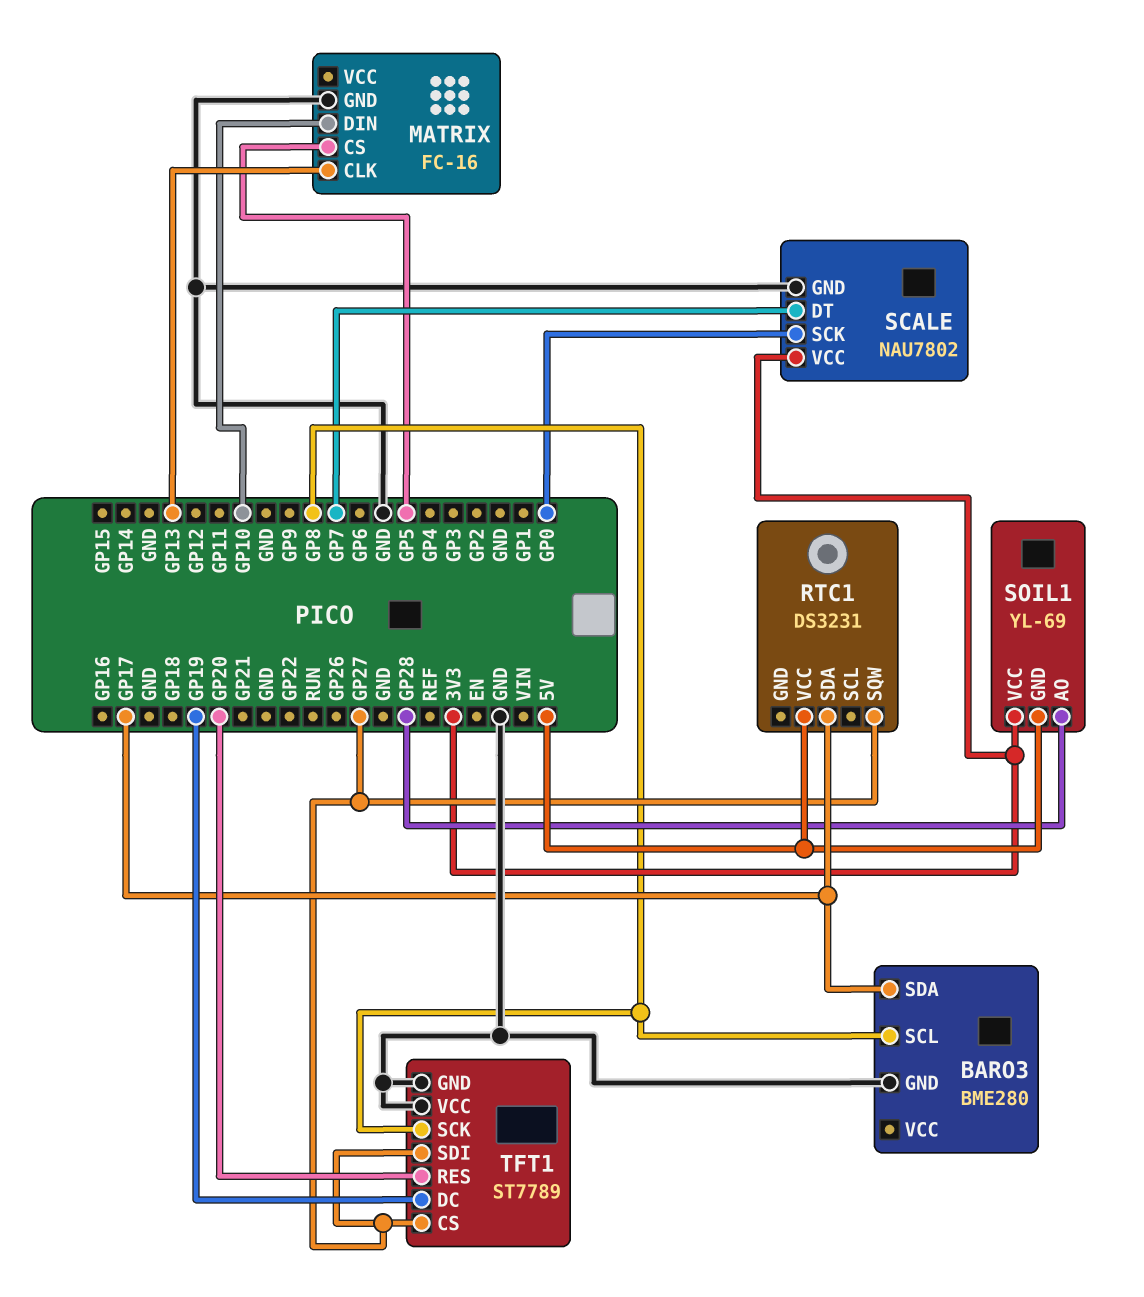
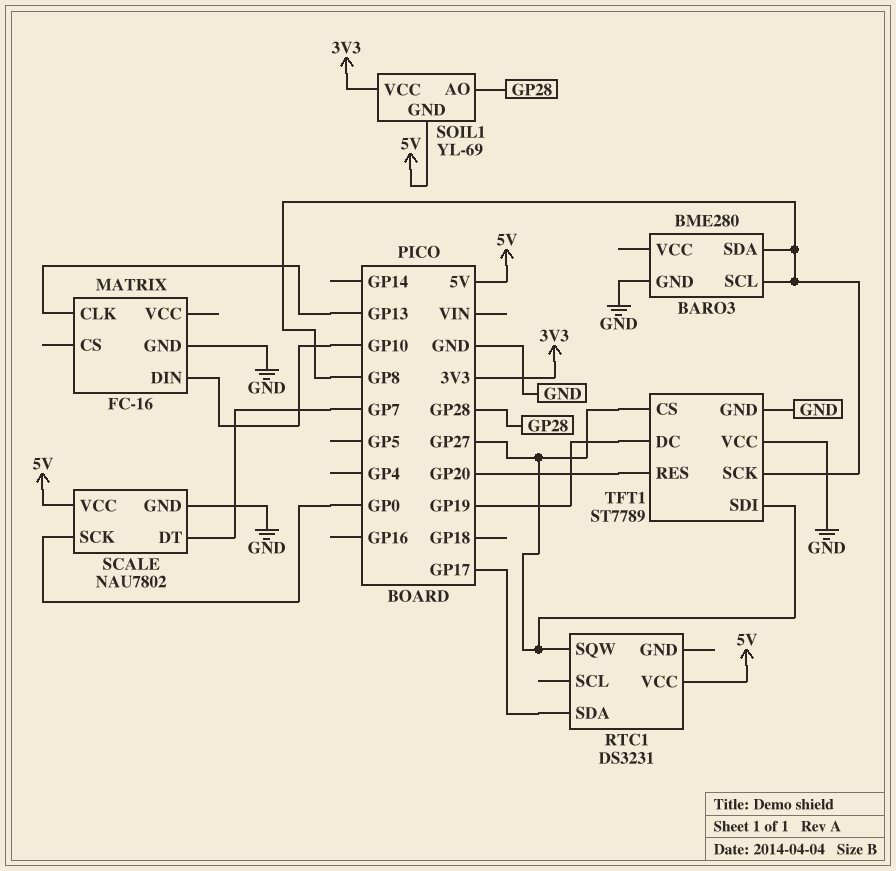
BARO3 pin SDA: GP17 -> GP8
MATRIX pin CS: GP5 -> none
SCALE pin VCC: 3V3 -> 5V

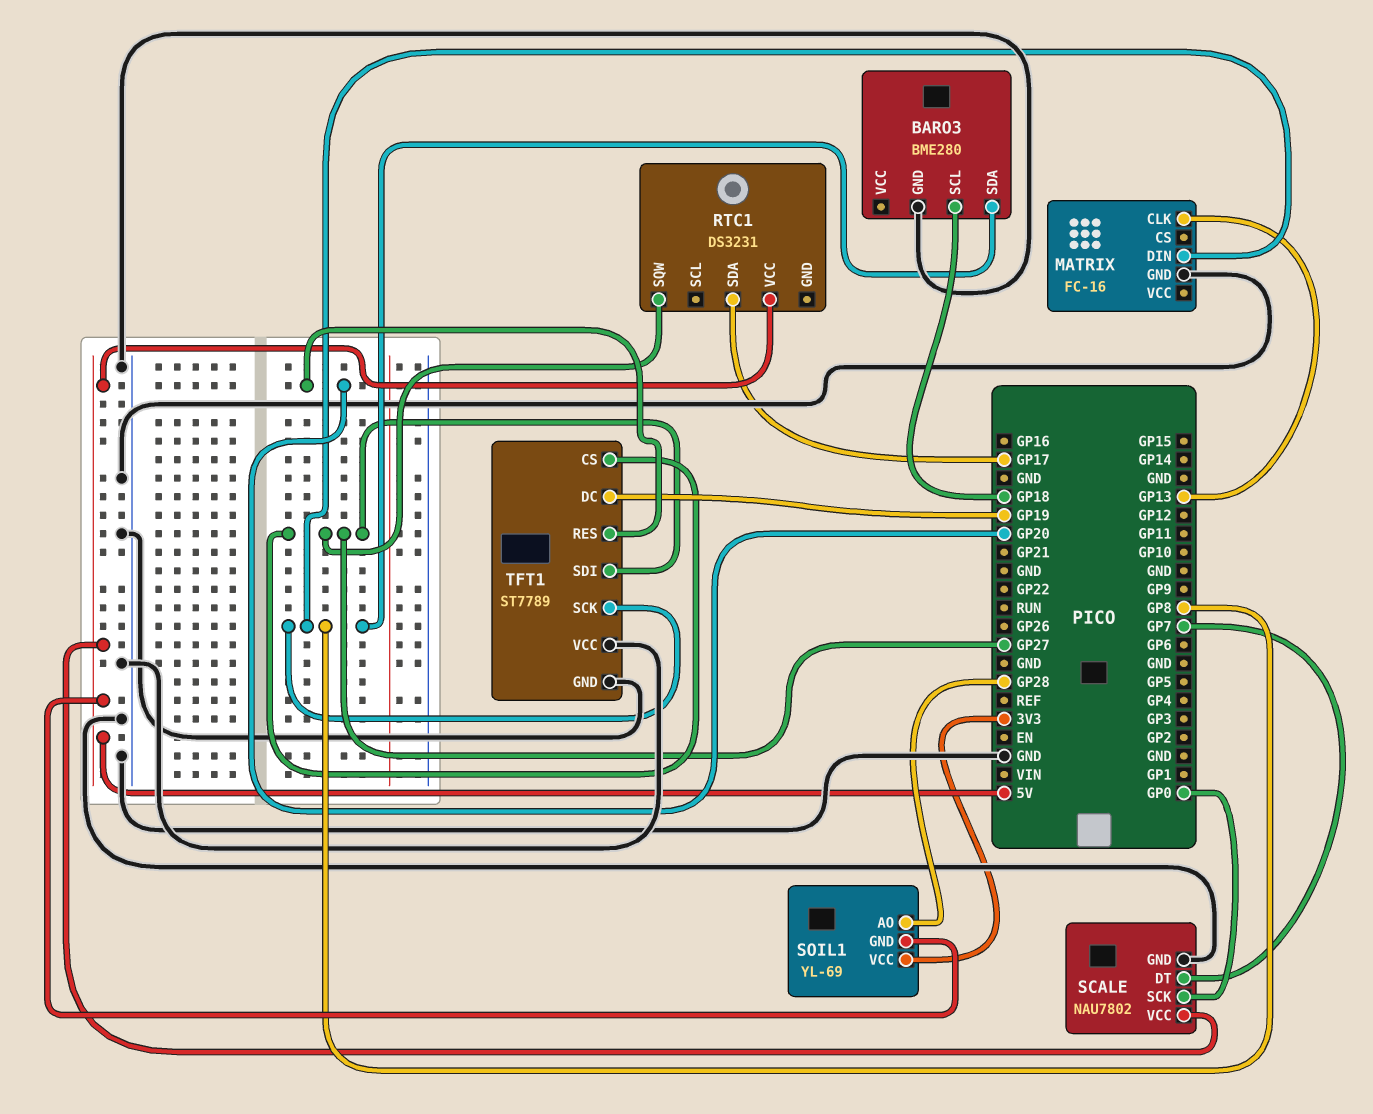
BARO3 pin SCL: GP8 -> GP18
MATRIX pin DIN: GP10 -> GP8

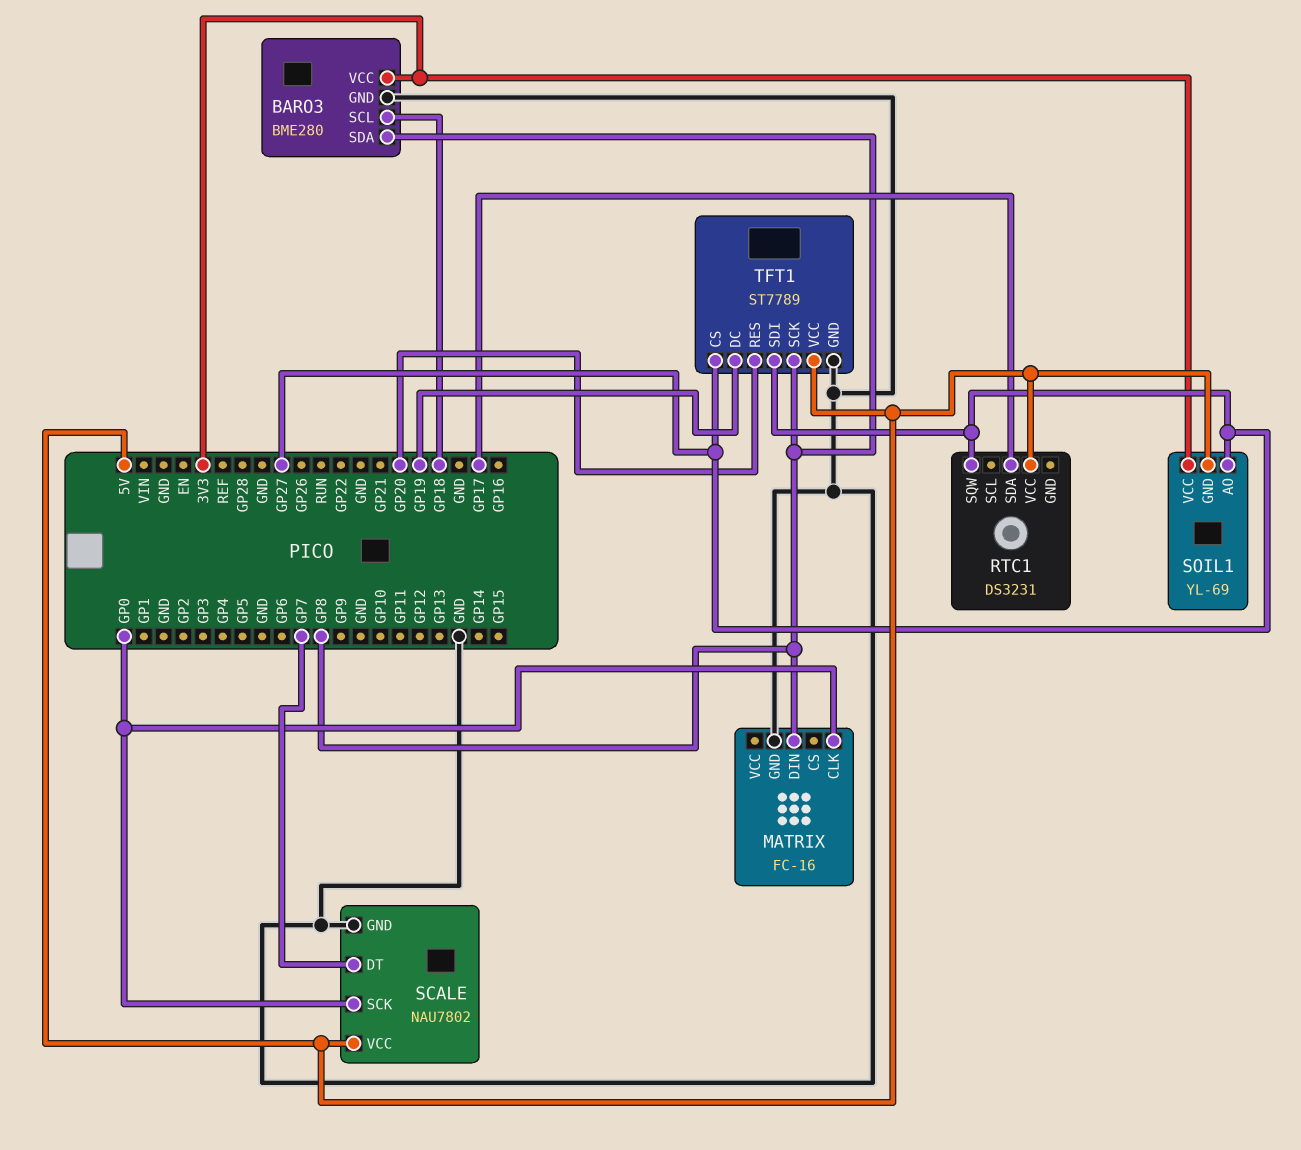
BARO3 pin VCC: none -> 3V3
MATRIX pin CLK: GP13 -> GP0
SOIL1 pin AO: GP28 -> GP27
TFT1 pin VCC: GND -> 5V

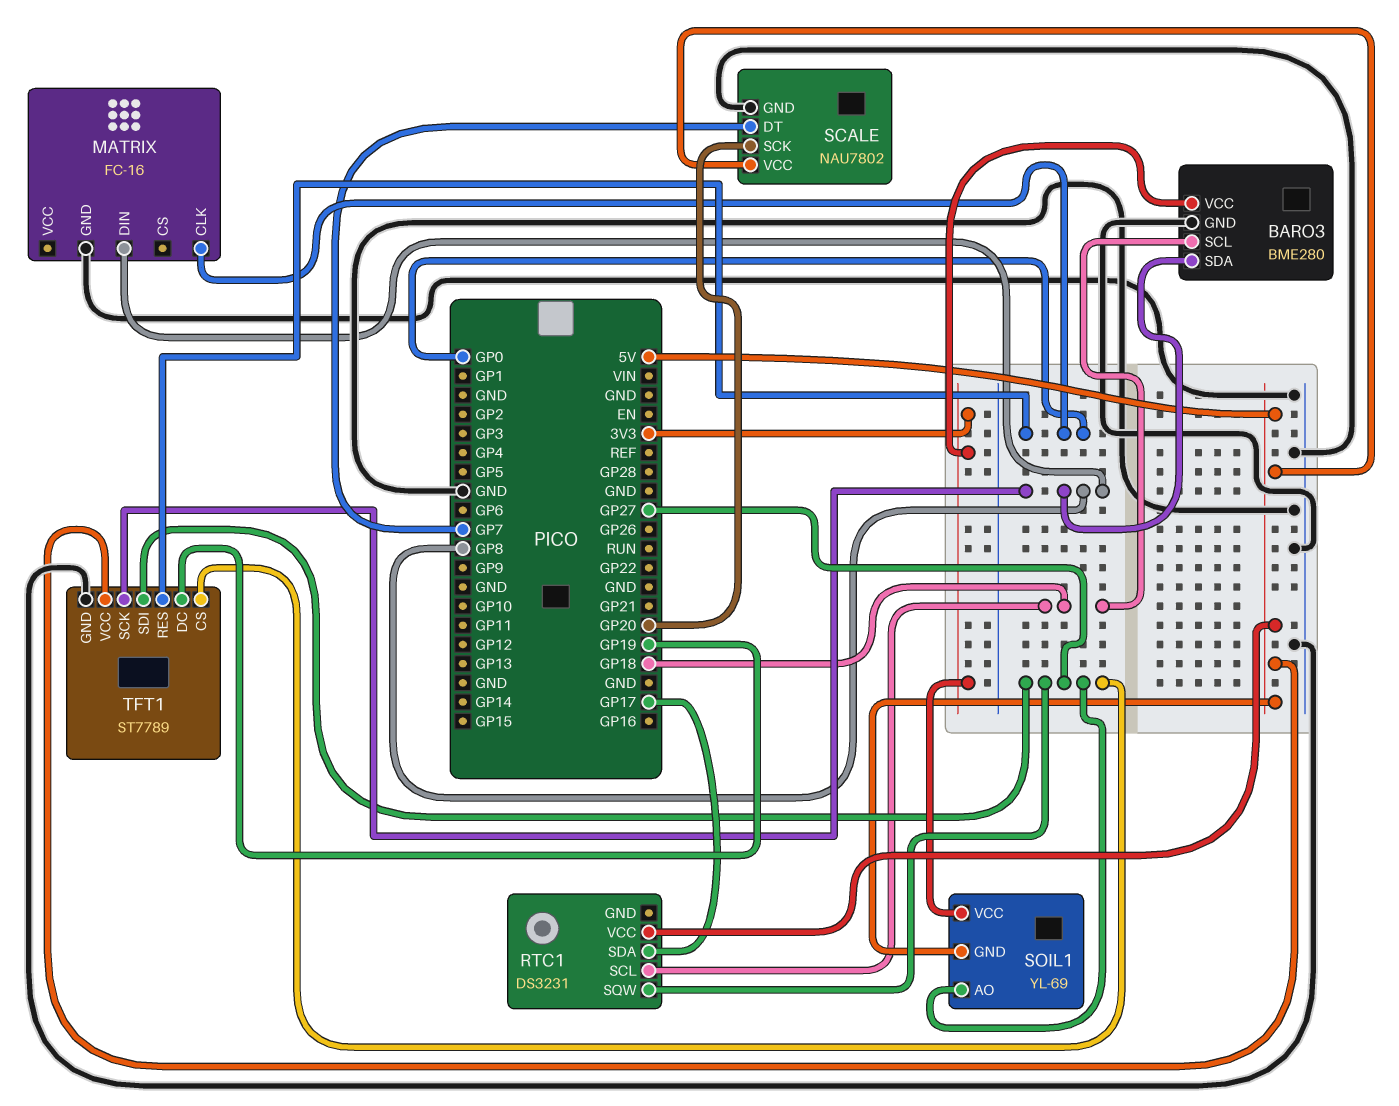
RTC1 pin SCL: none -> GP18
SCALE pin SCK: GP0 -> GP20
TFT1 pin RES: GP20 -> GP0

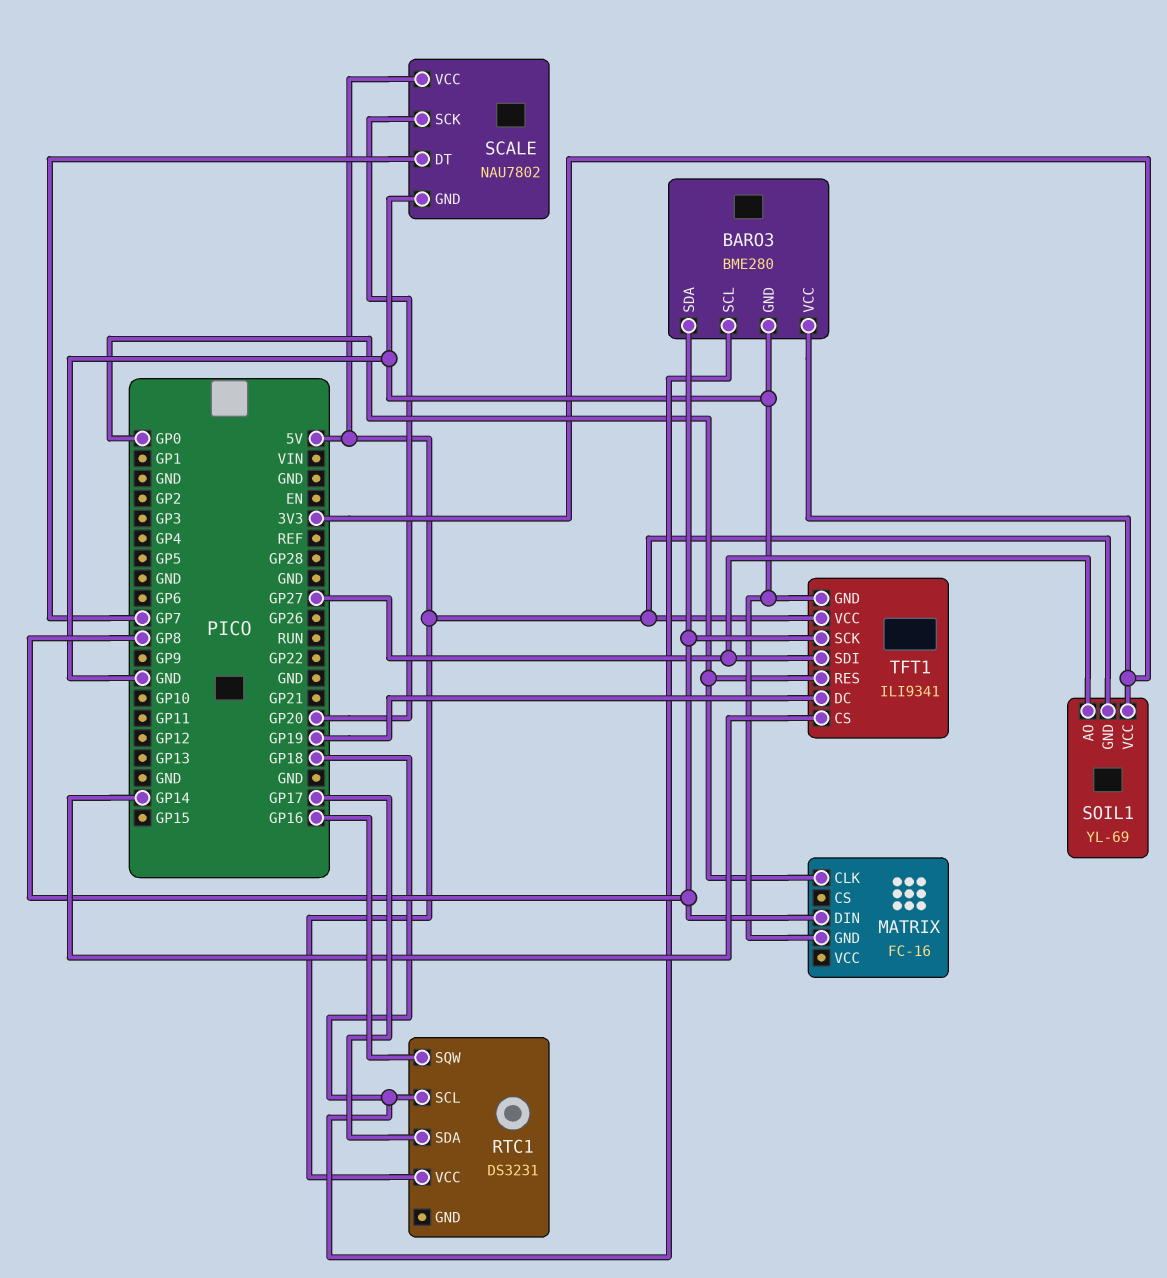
RTC1 pin SQW: GP27 -> GP16
TFT1: ST7789 -> ILI9341
TFT1 pin CS: GP27 -> GP14

